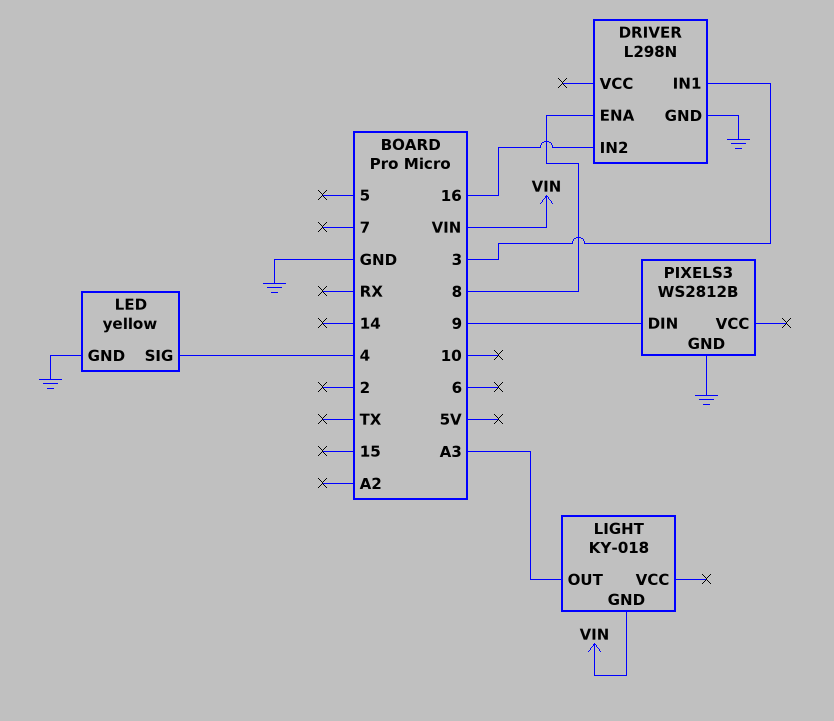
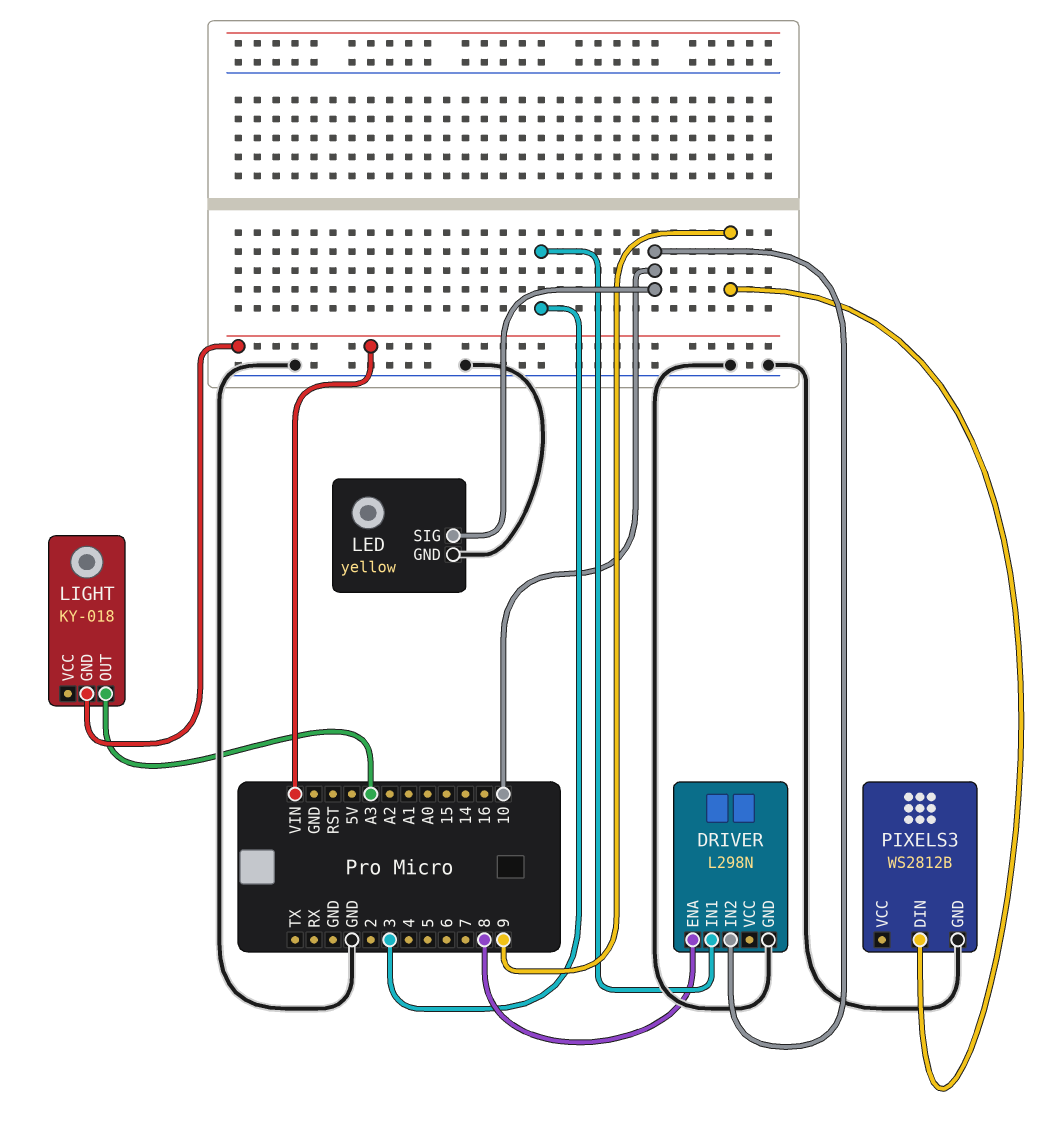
DRIVER pin IN2: 16 -> 10
LED pin SIG: 4 -> 10

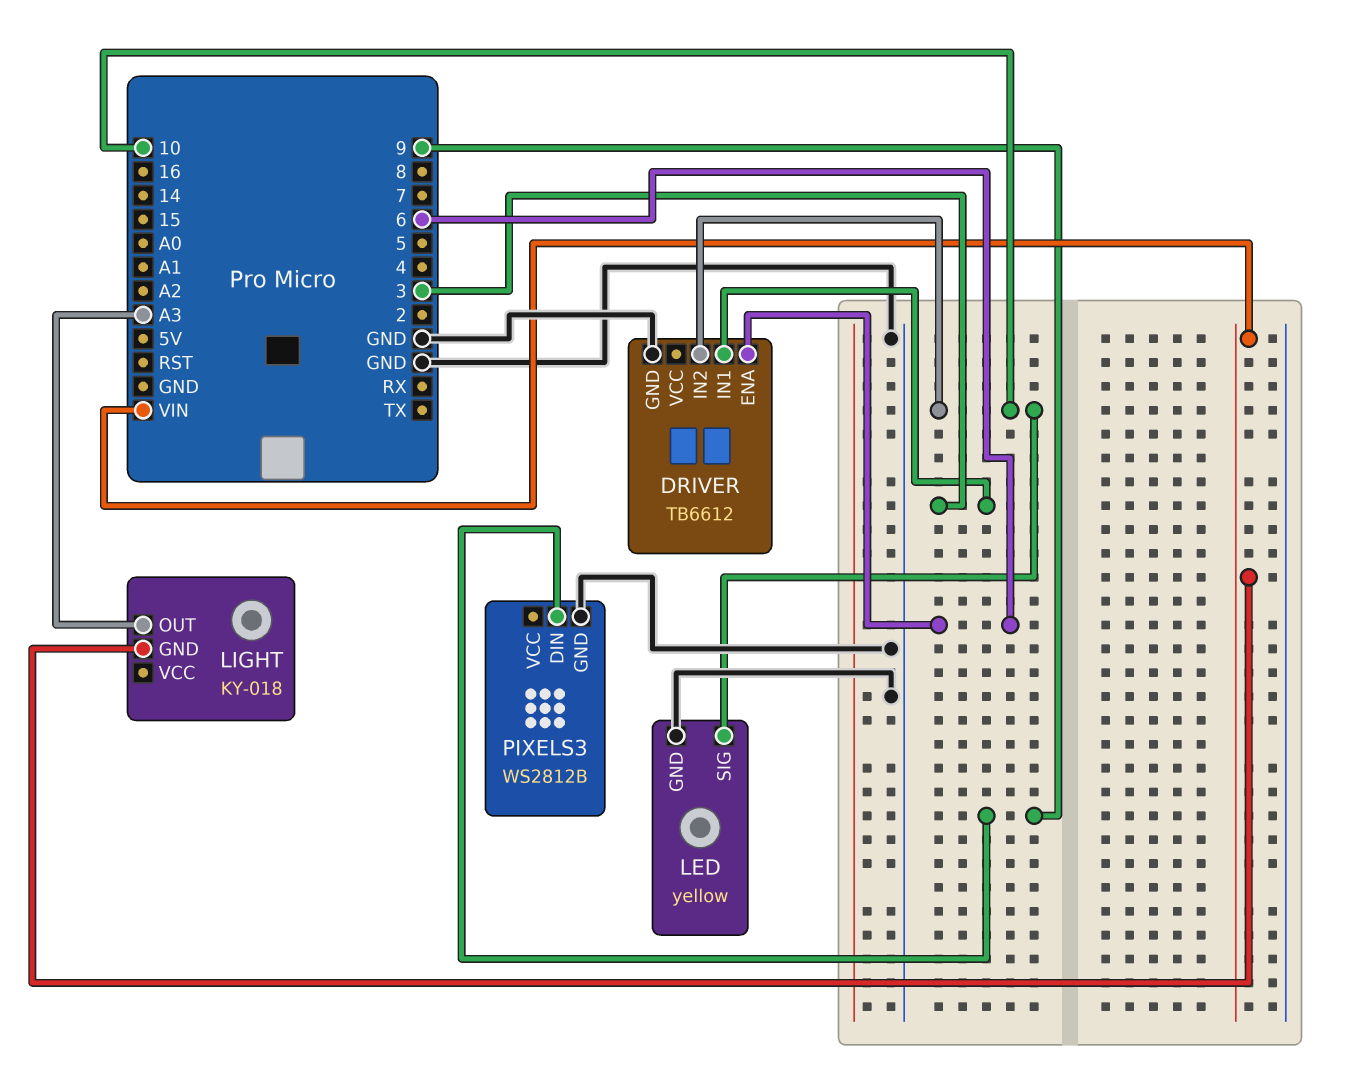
DRIVER: L298N -> TB6612
DRIVER pin ENA: 8 -> 6

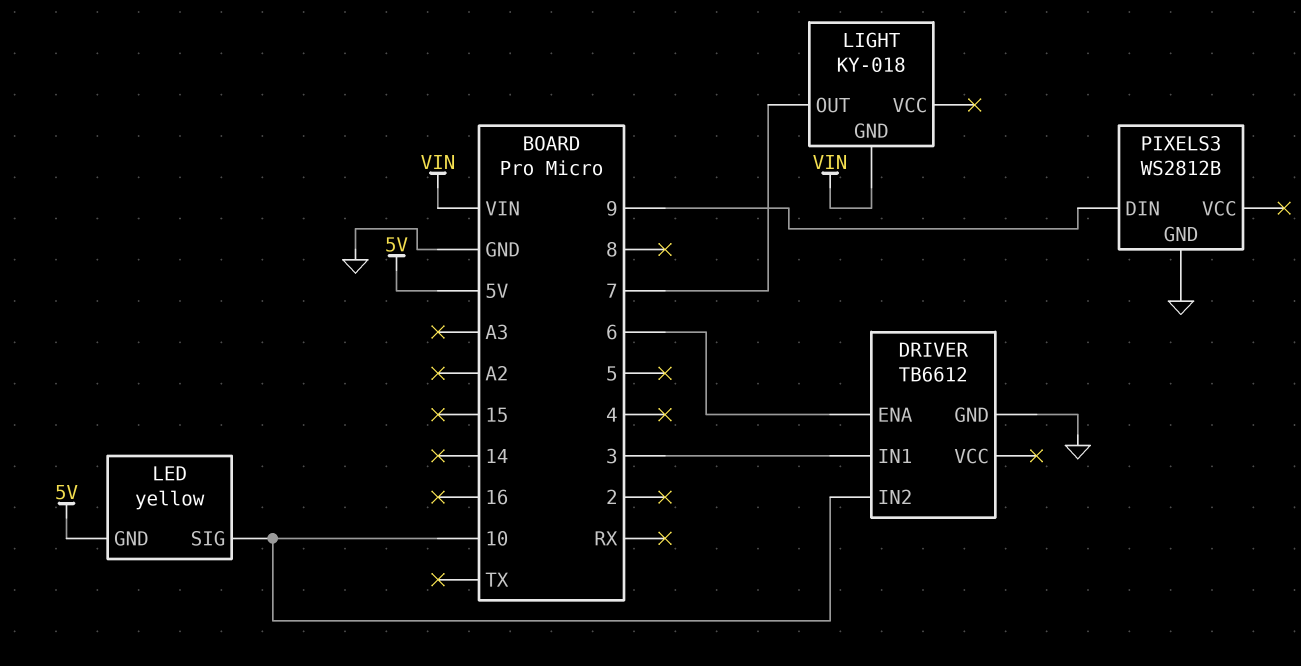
LED pin GND: GND -> 5V
LIGHT pin OUT: A3 -> 7

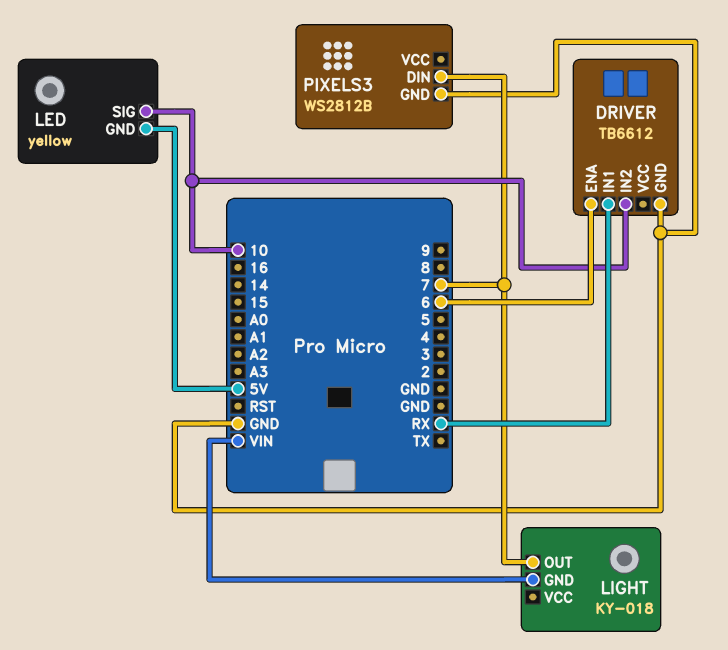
DRIVER pin IN1: 3 -> RX
PIXELS3 pin DIN: 9 -> 7

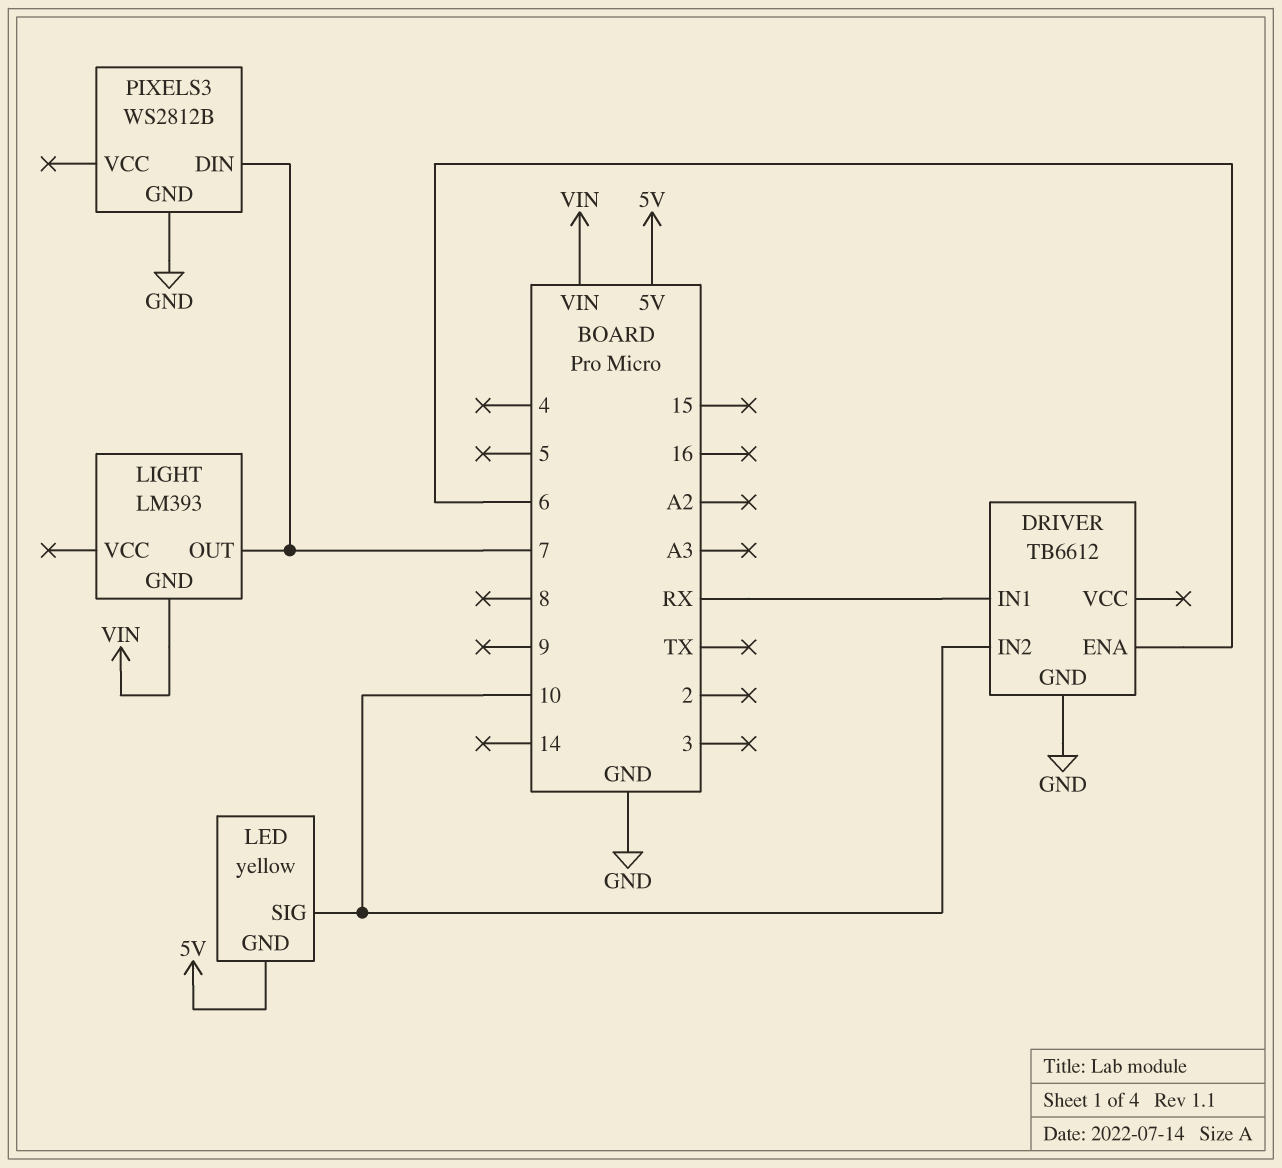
LIGHT: KY-018 -> LM393

